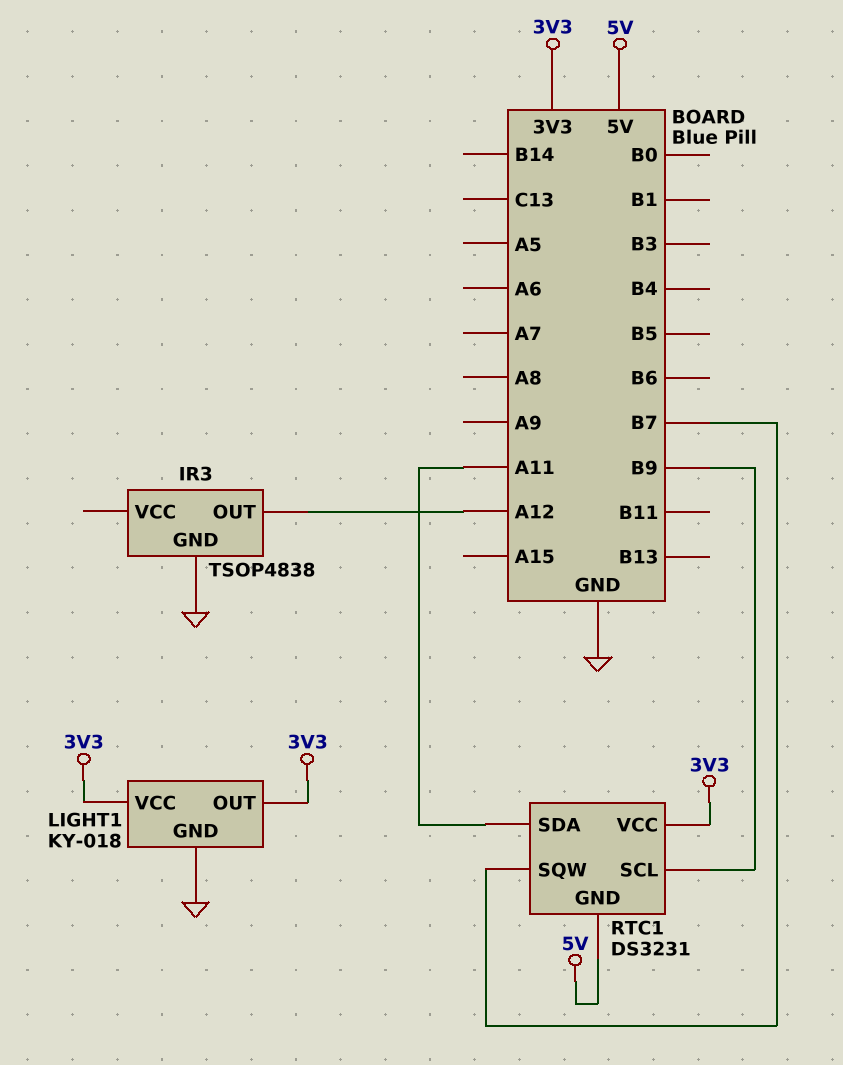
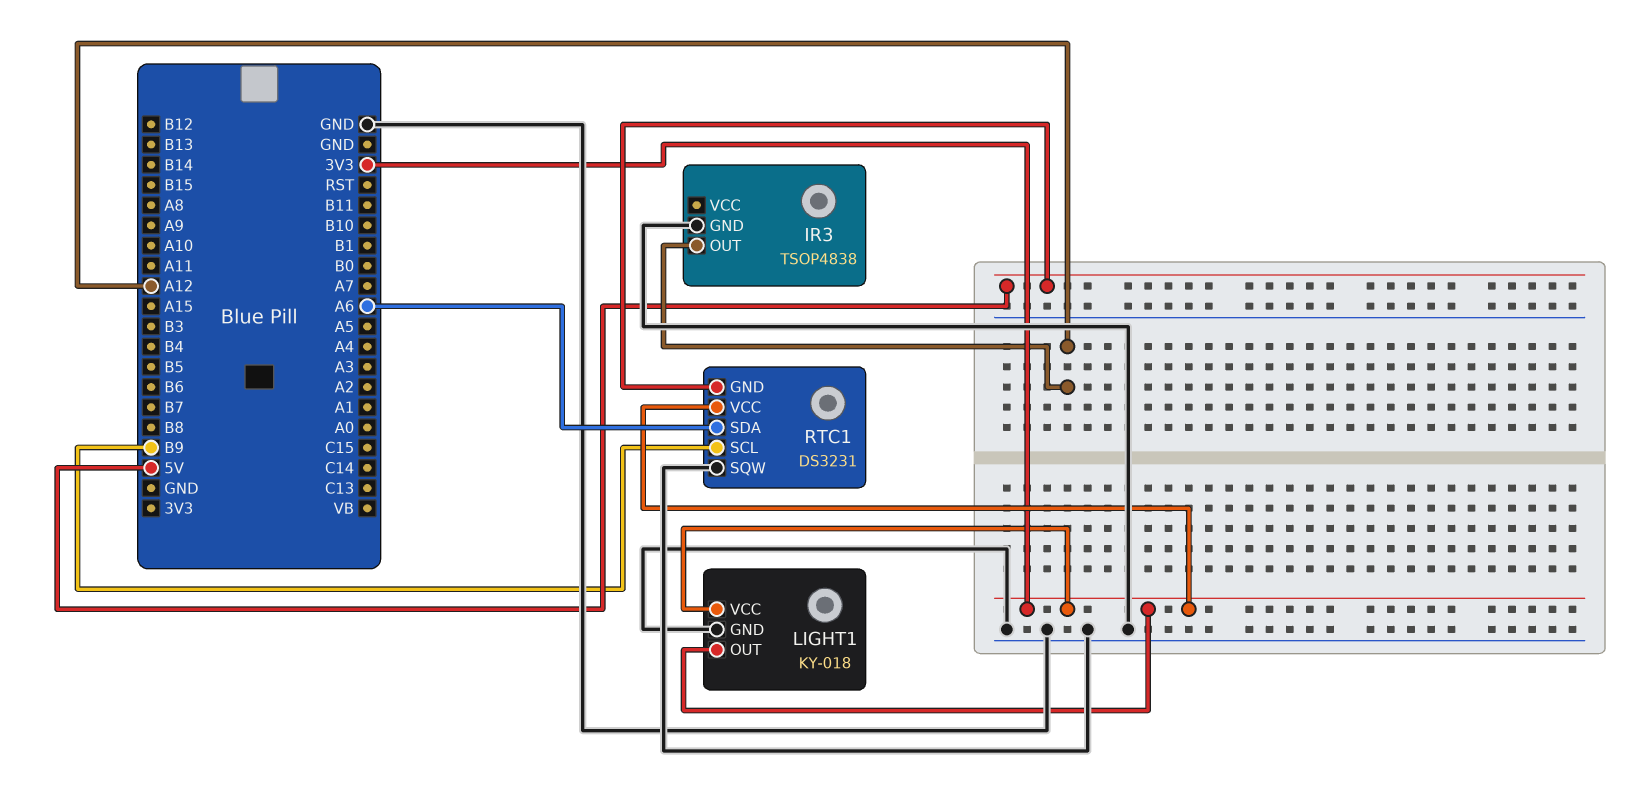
RTC1 pin SDA: A11 -> A6
RTC1 pin SQW: B7 -> GND

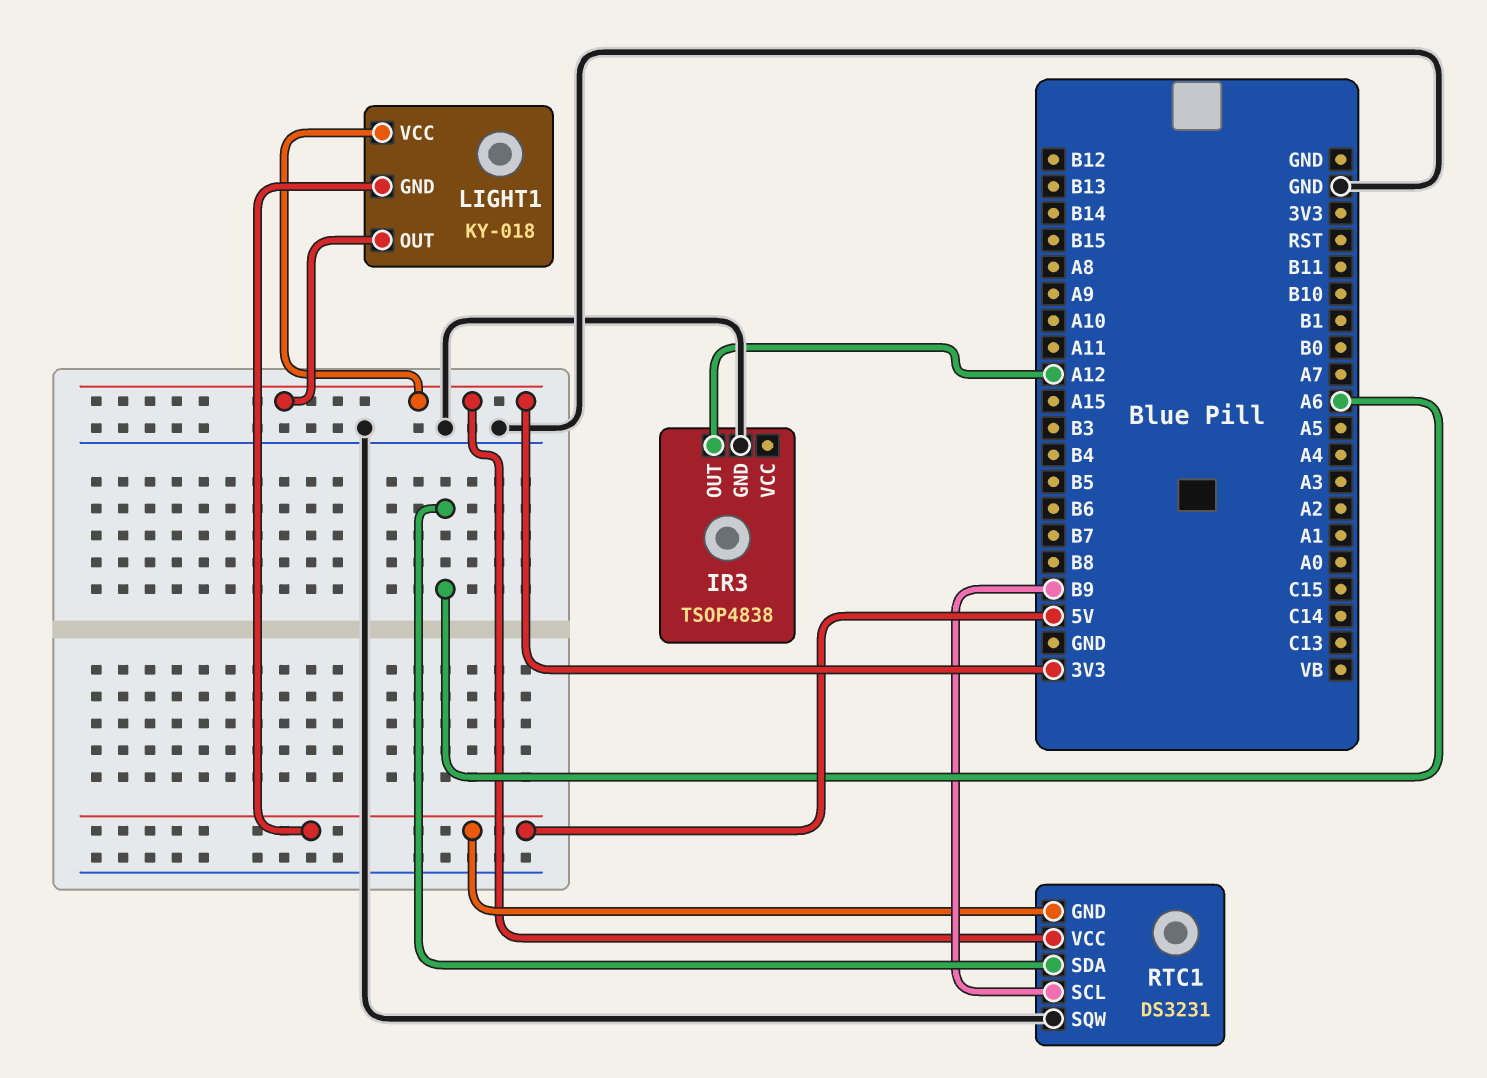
LIGHT1 pin GND: GND -> 5V

